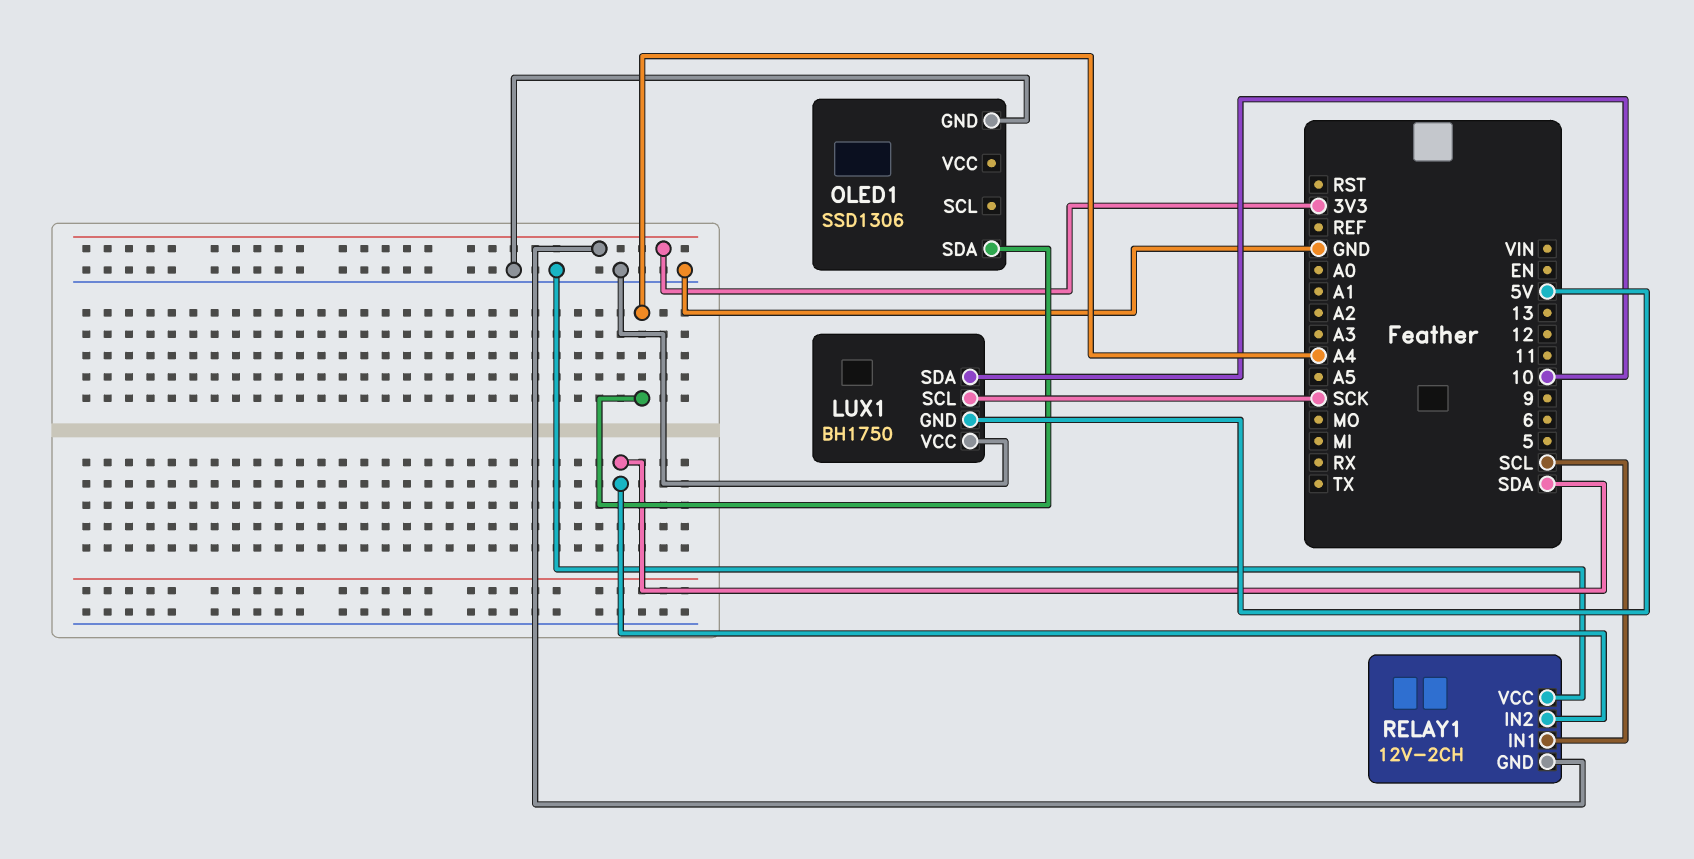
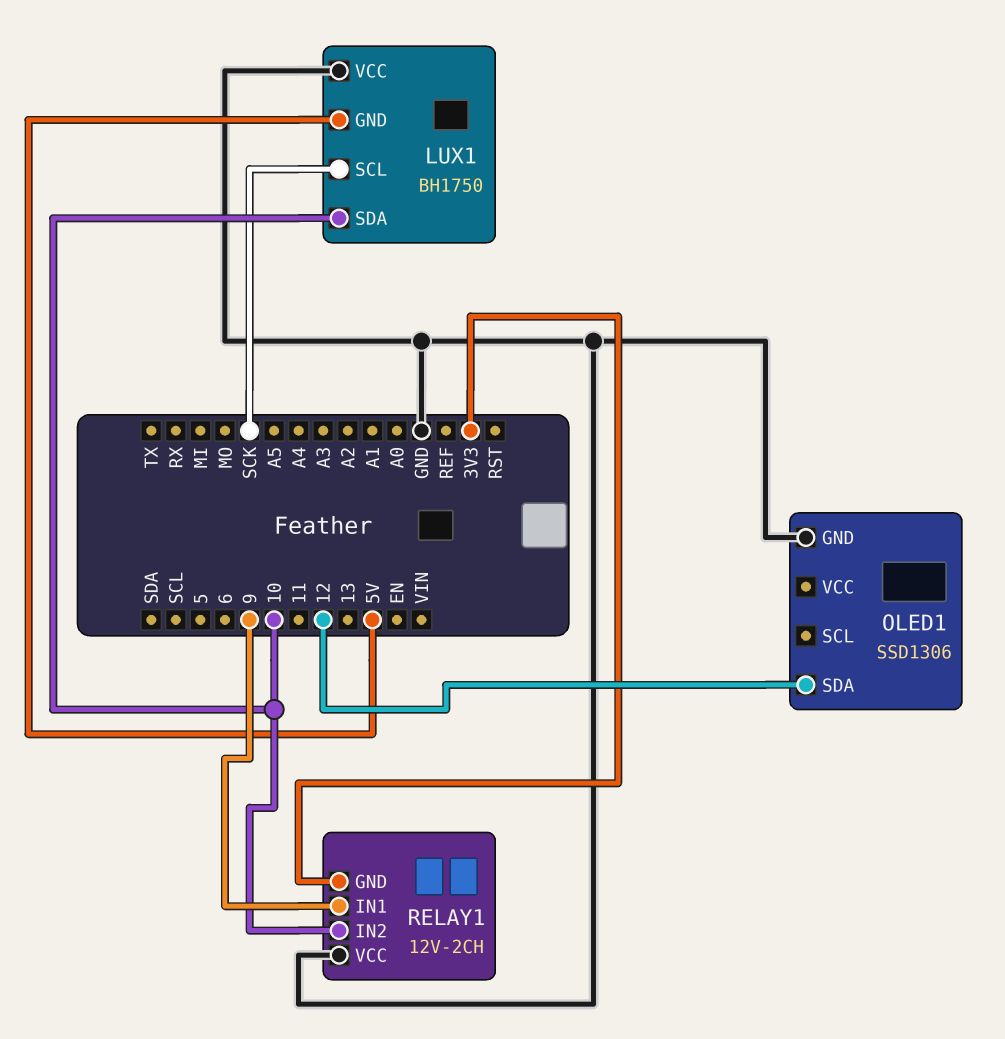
OLED1 pin SDA: A4 -> 12
RELAY1 pin IN1: SCL -> 9
RELAY1 pin IN2: SDA -> 10

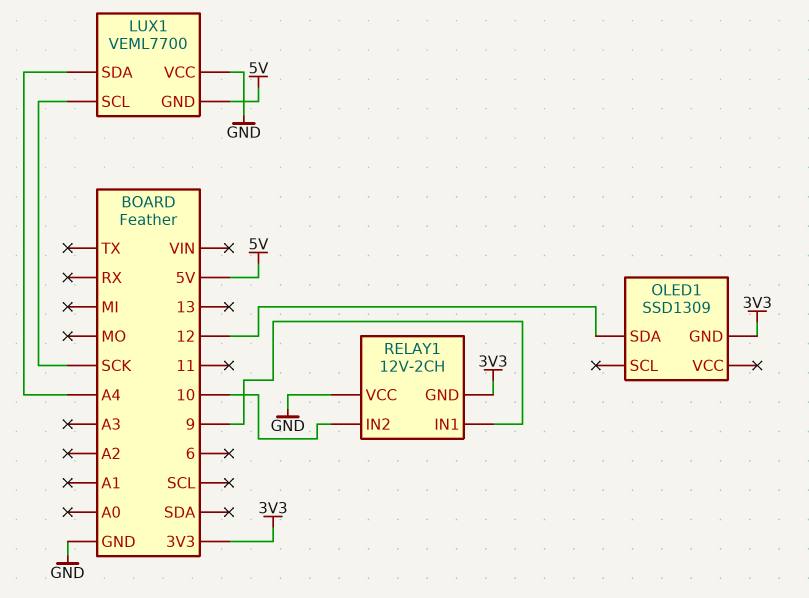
LUX1: BH1750 -> VEML7700
LUX1 pin SDA: 10 -> A4
OLED1: SSD1306 -> SSD1309
OLED1 pin GND: GND -> 3V3

